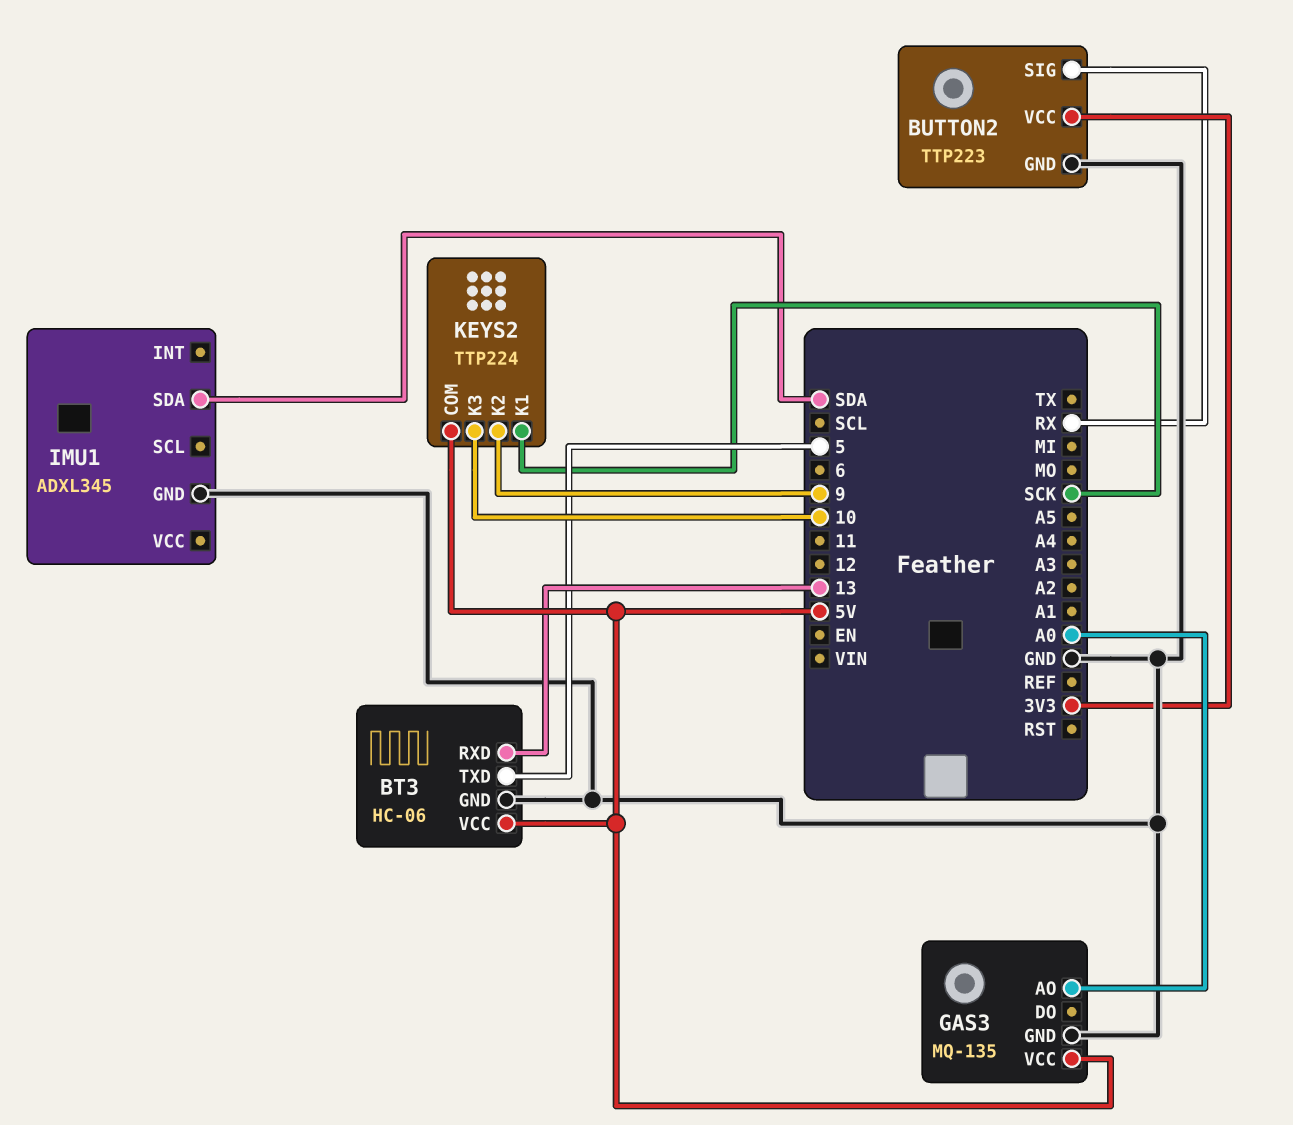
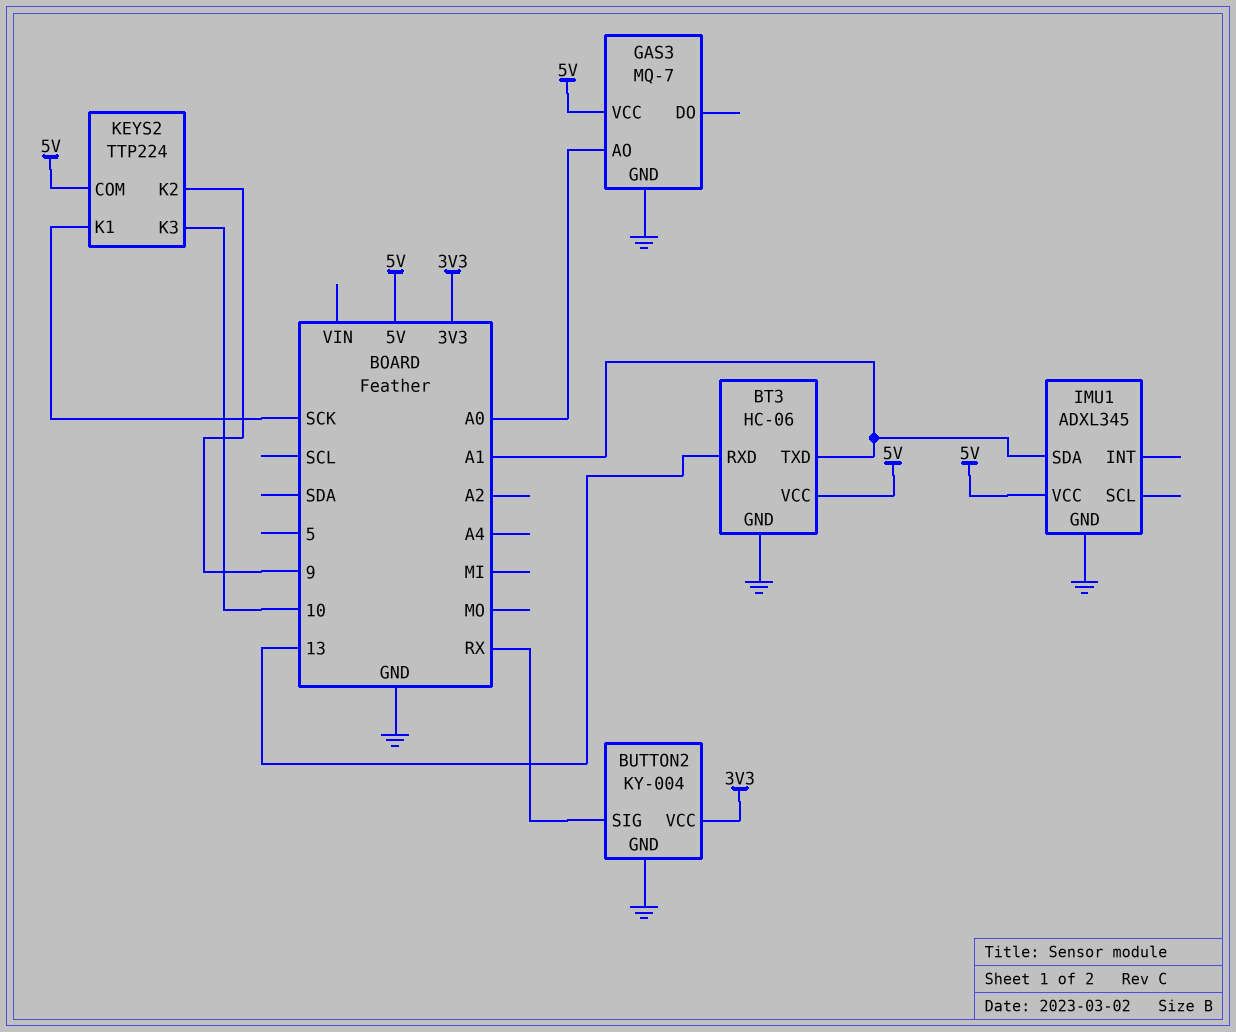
BT3 pin TXD: 5 -> A1
BUTTON2: TTP223 -> KY-004
GAS3: MQ-135 -> MQ-7
IMU1 pin SDA: SDA -> A1
IMU1 pin VCC: none -> 5V

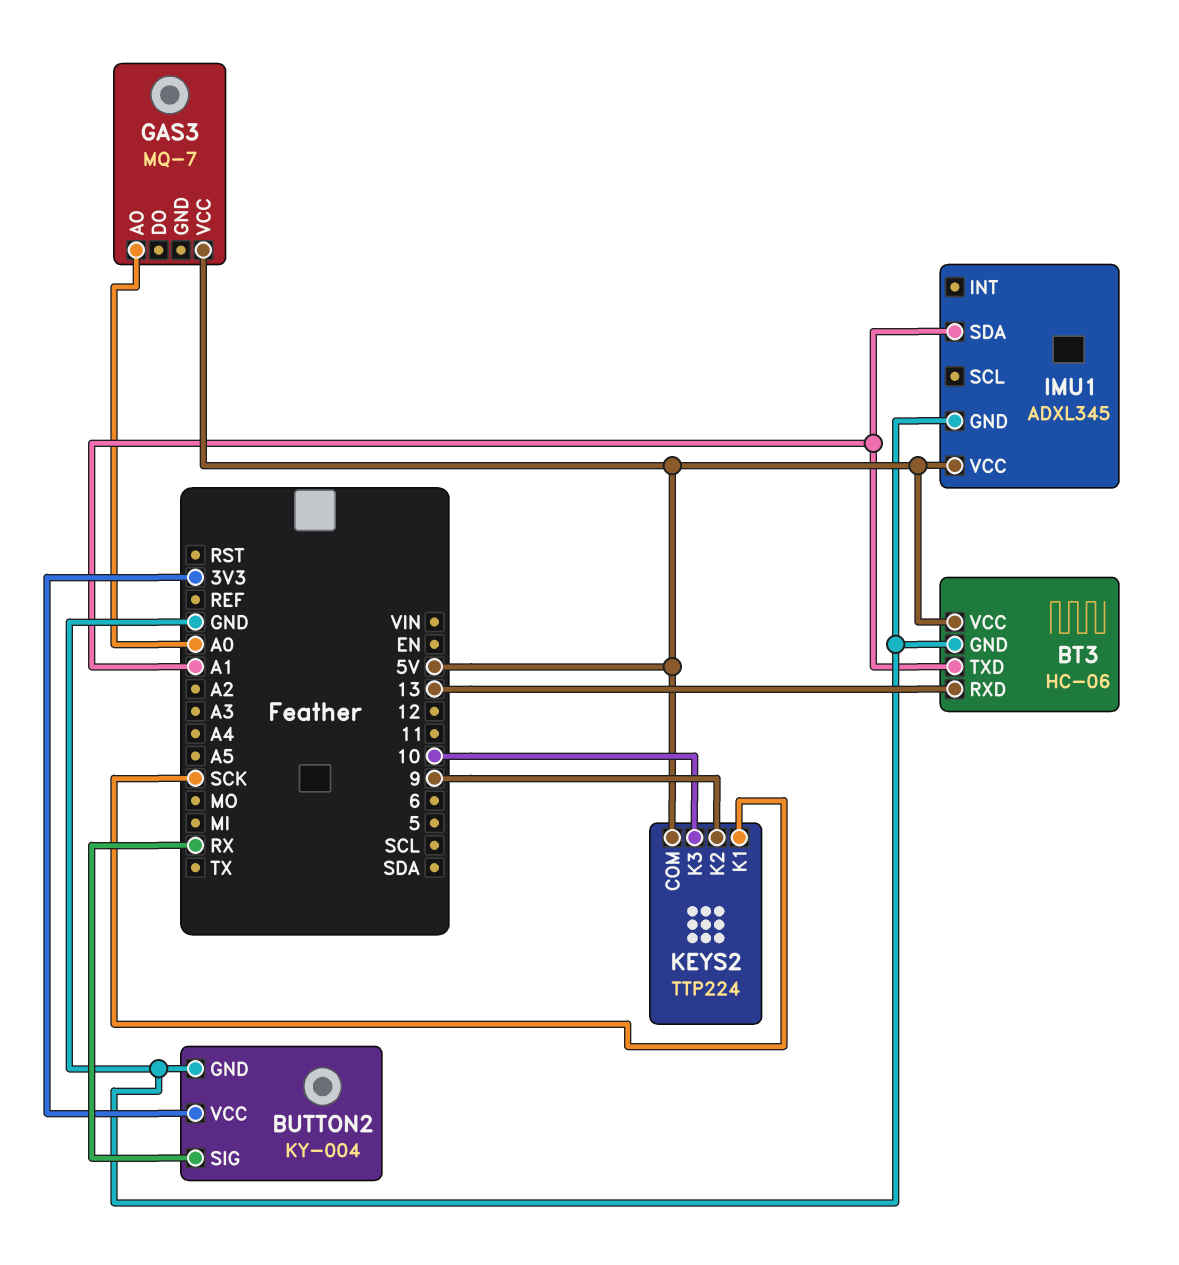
GAS3 pin GND: GND -> none

